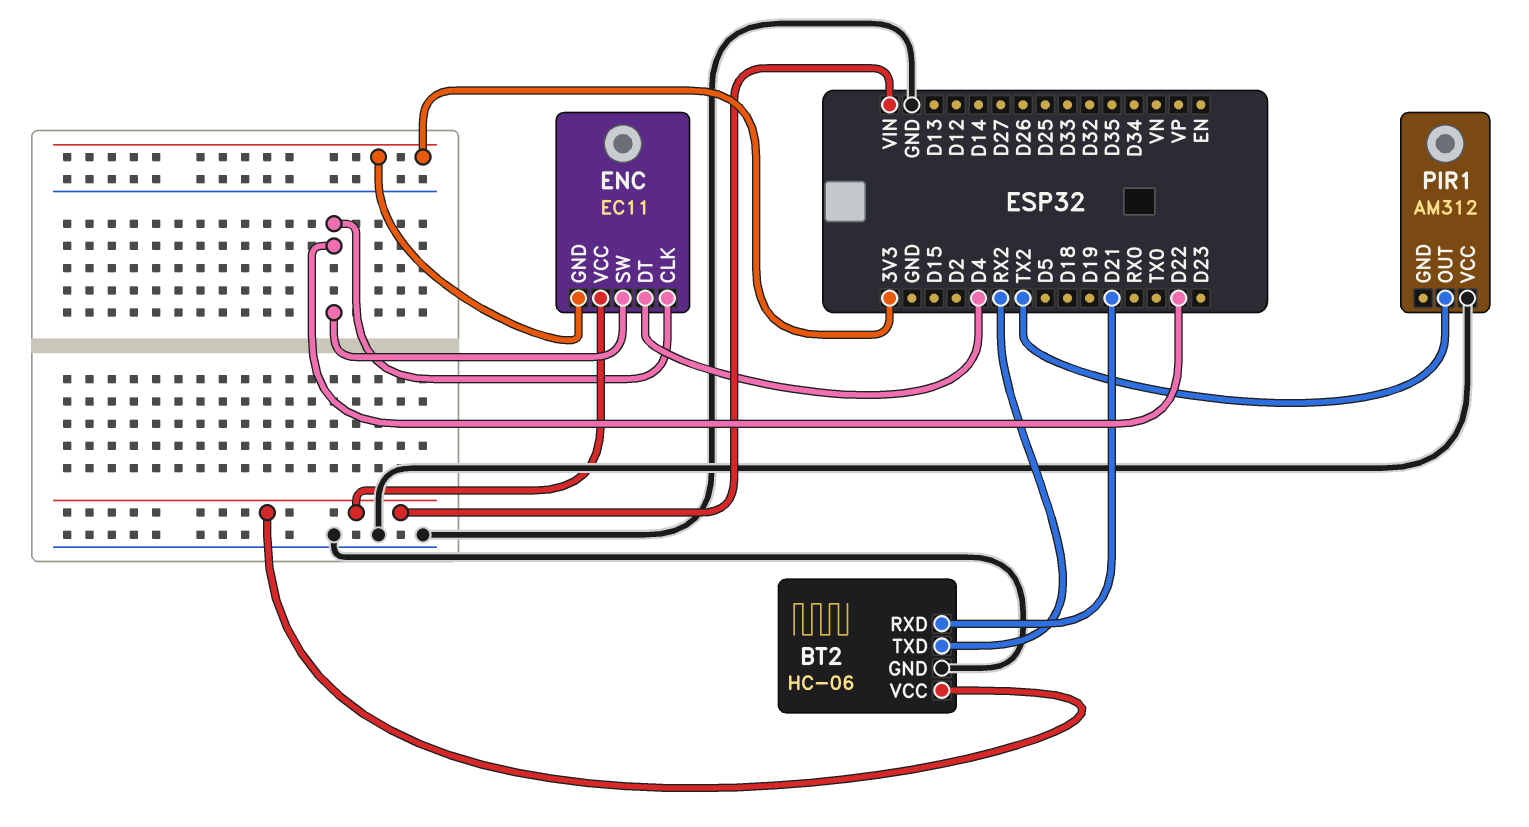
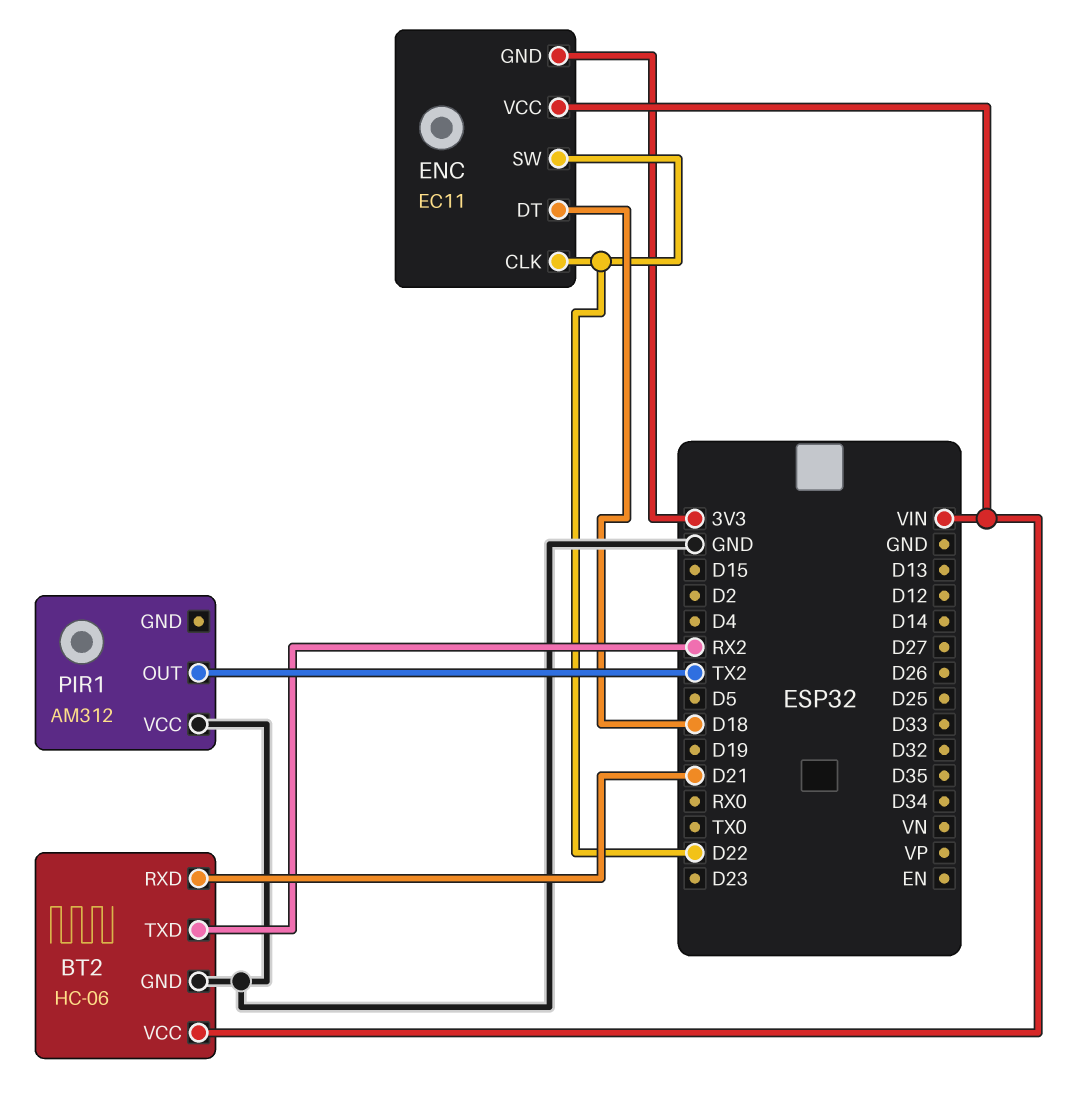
ENC pin DT: D4 -> D18

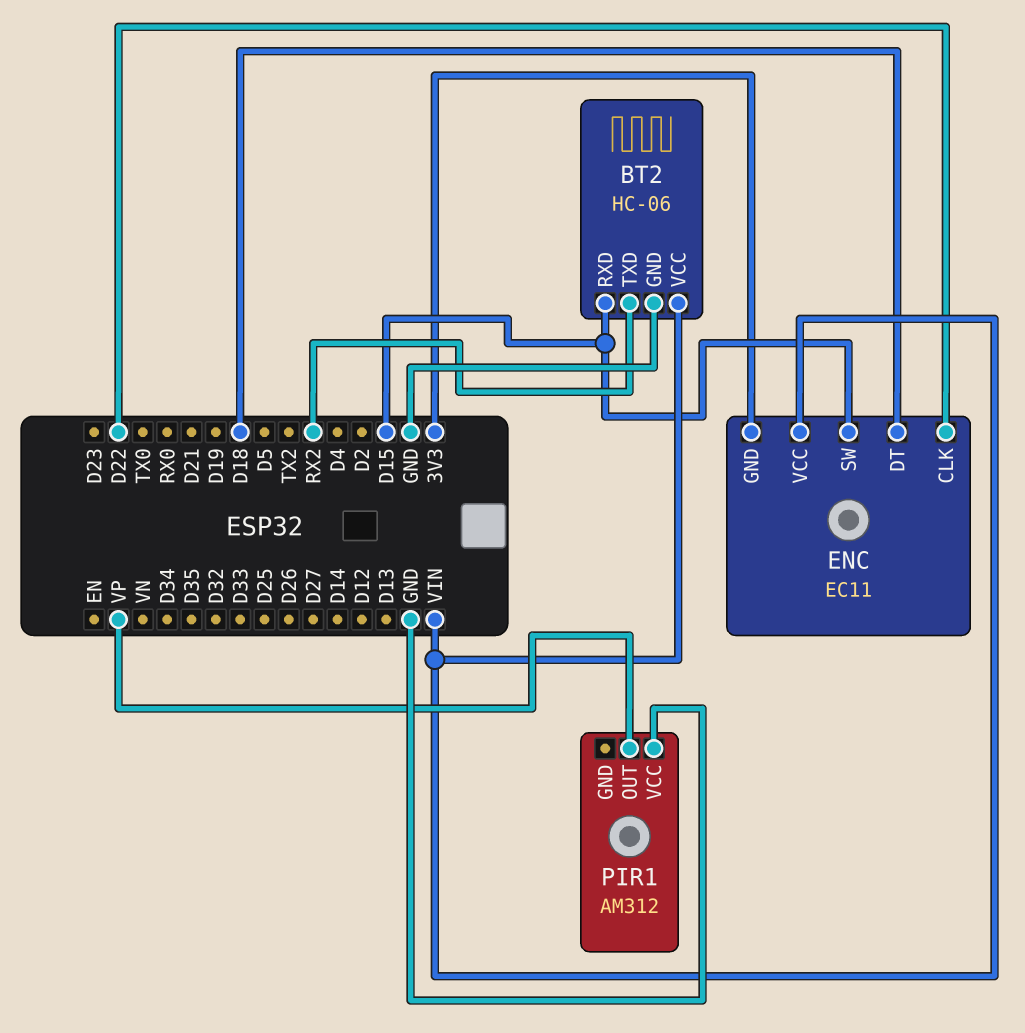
BT2 pin RXD: D21 -> D15
ENC pin SW: D22 -> D15
PIR1 pin OUT: TX2 -> VP

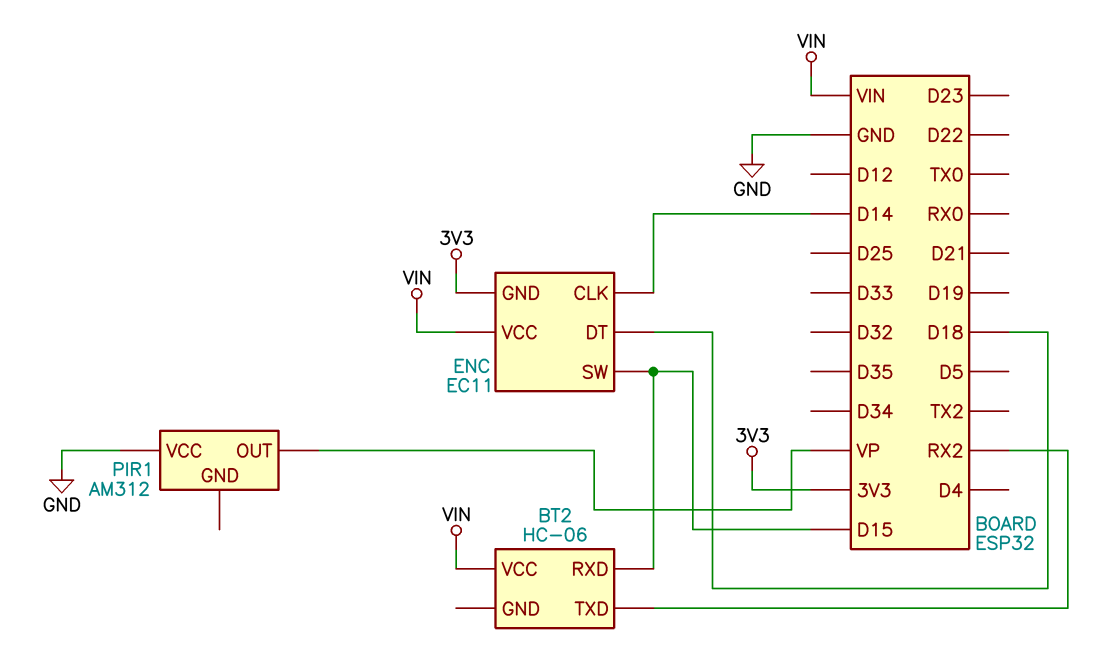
BT2 pin GND: GND -> none
ENC pin CLK: D22 -> D14

